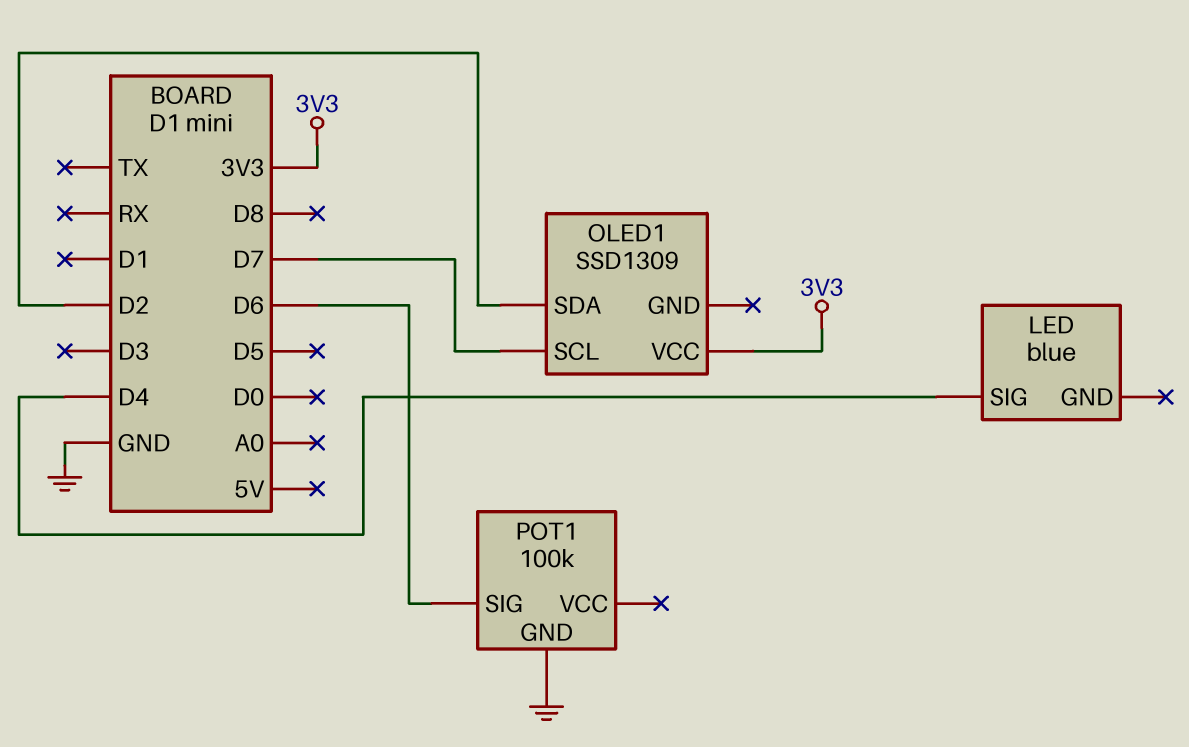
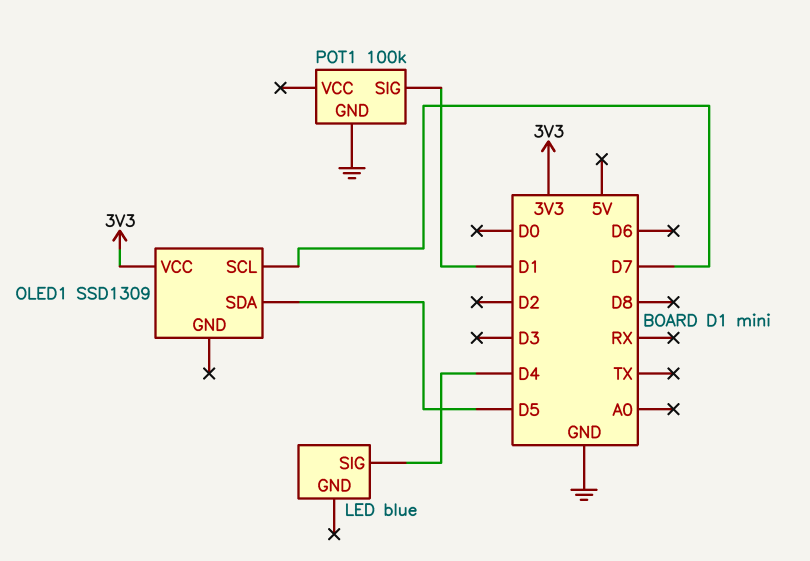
OLED1 pin SDA: D2 -> D5
POT1 pin SIG: D6 -> D1

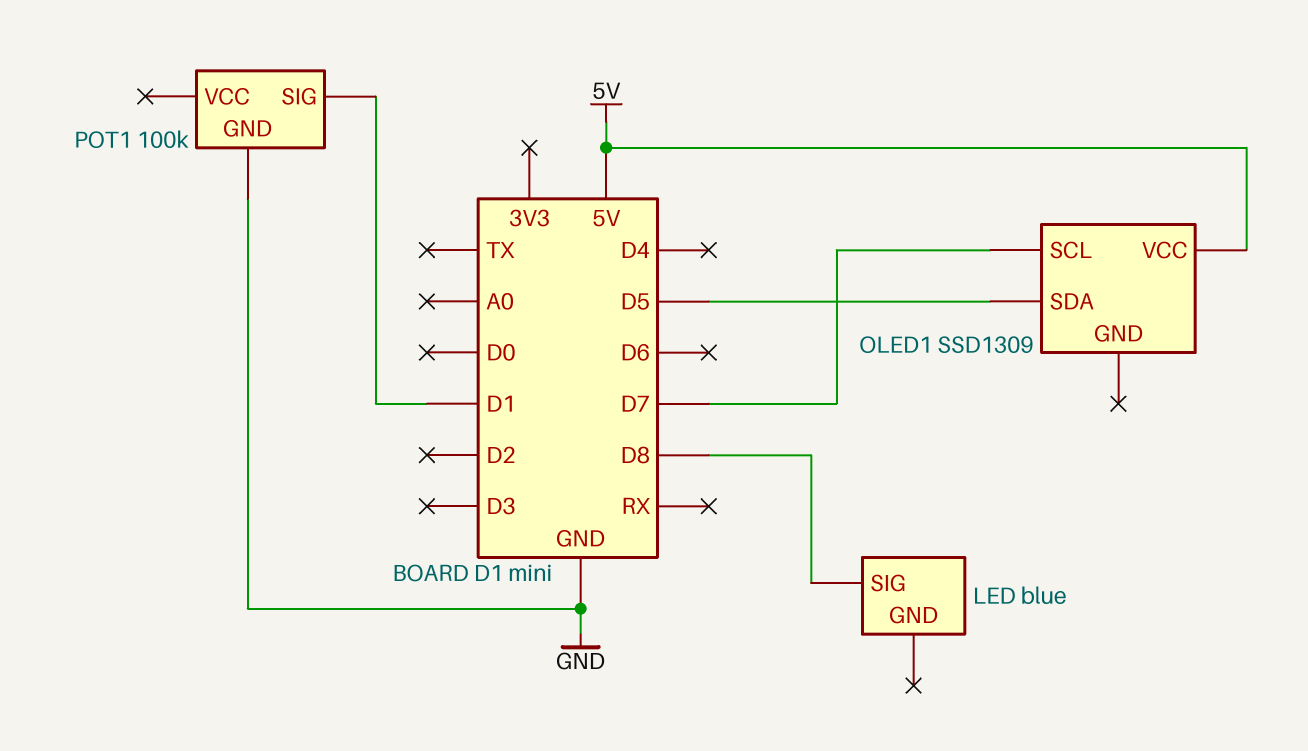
LED pin SIG: D4 -> D8
OLED1 pin VCC: 3V3 -> 5V

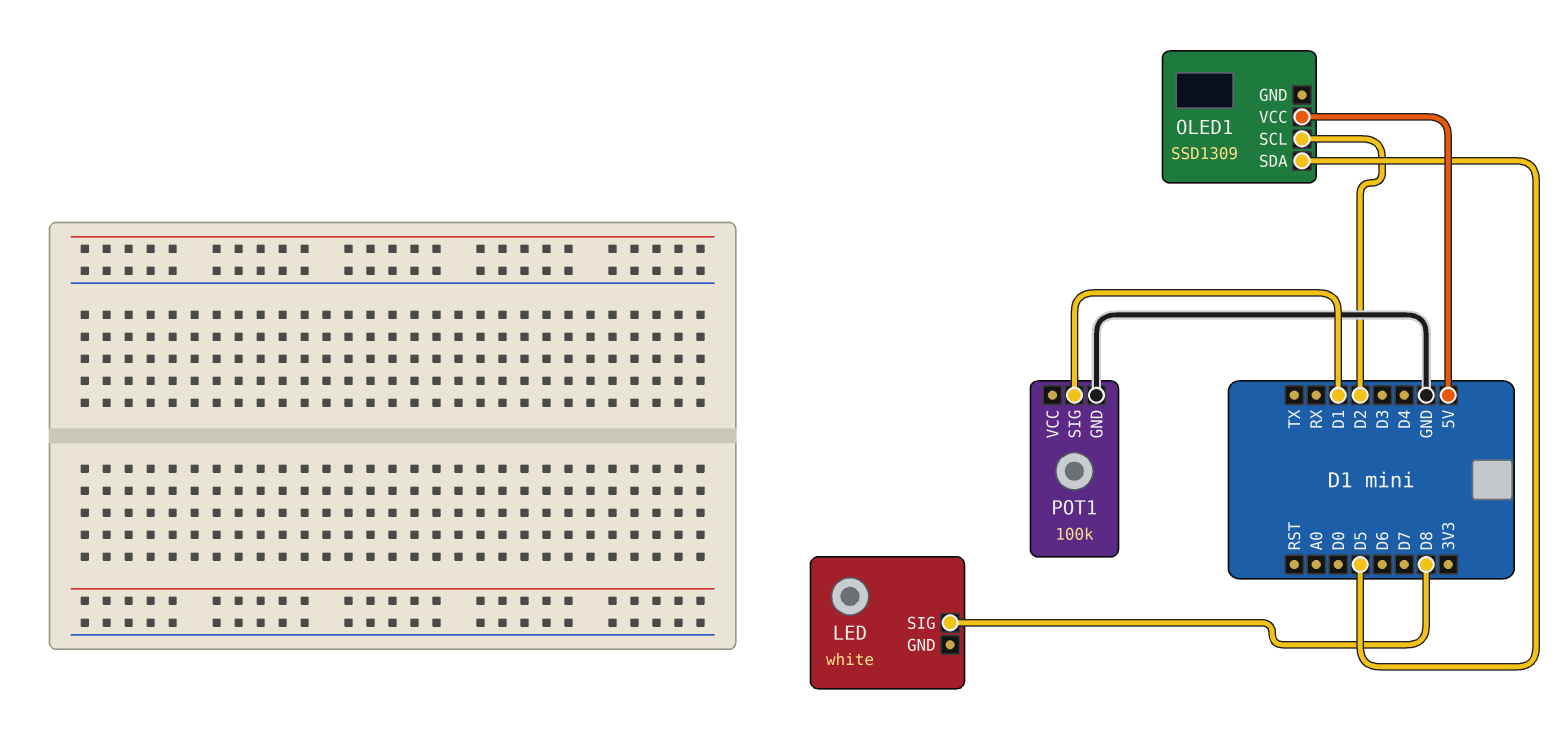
LED: blue -> white
OLED1 pin SCL: D7 -> D2

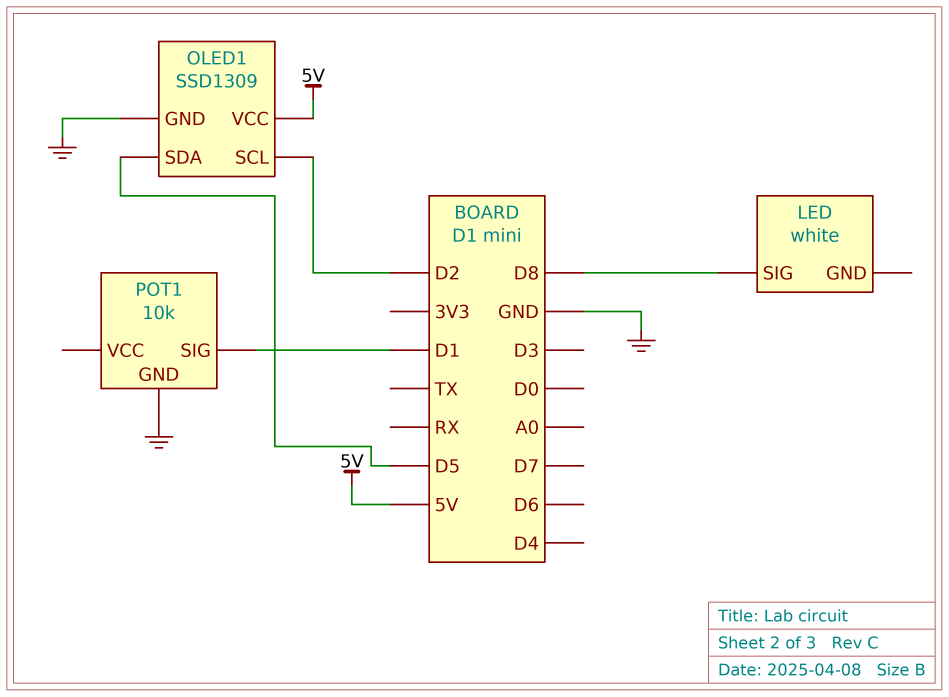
OLED1 pin GND: none -> GND
POT1: 100k -> 10k

